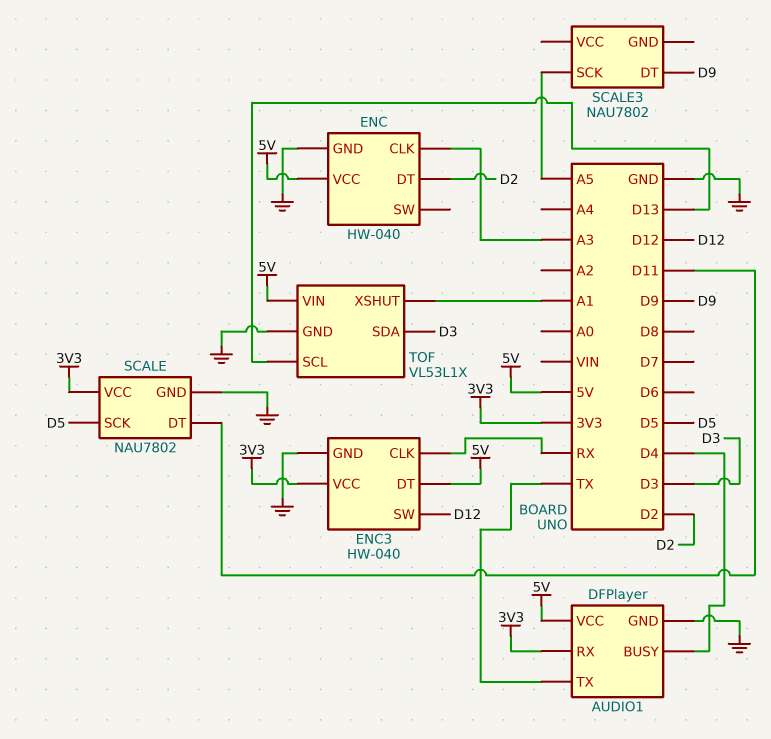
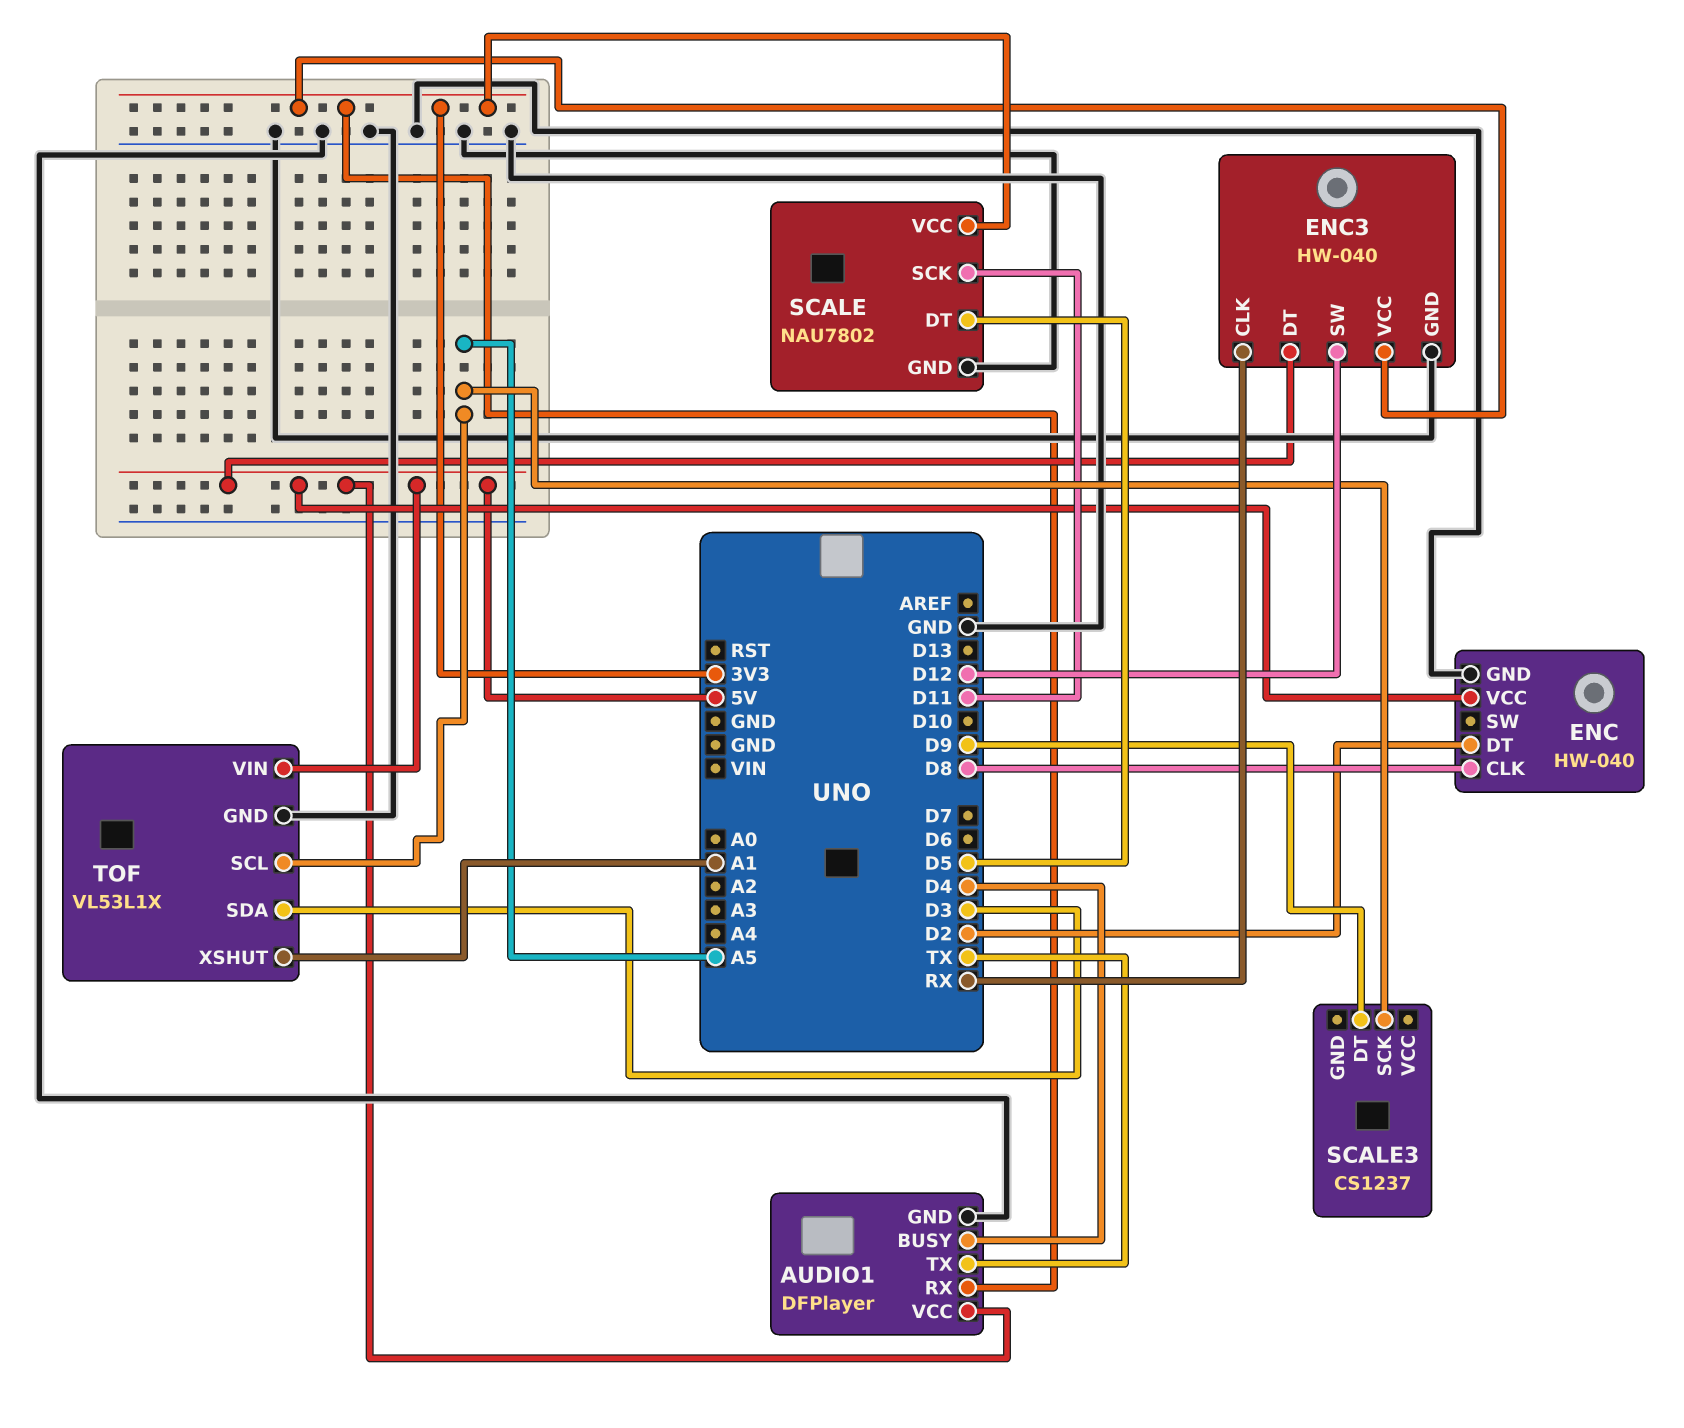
ENC pin CLK: A3 -> D8
SCALE pin DT: D11 -> D5
SCALE pin SCK: D5 -> D11
SCALE3: NAU7802 -> CS1237
TOF pin SCL: D13 -> A5

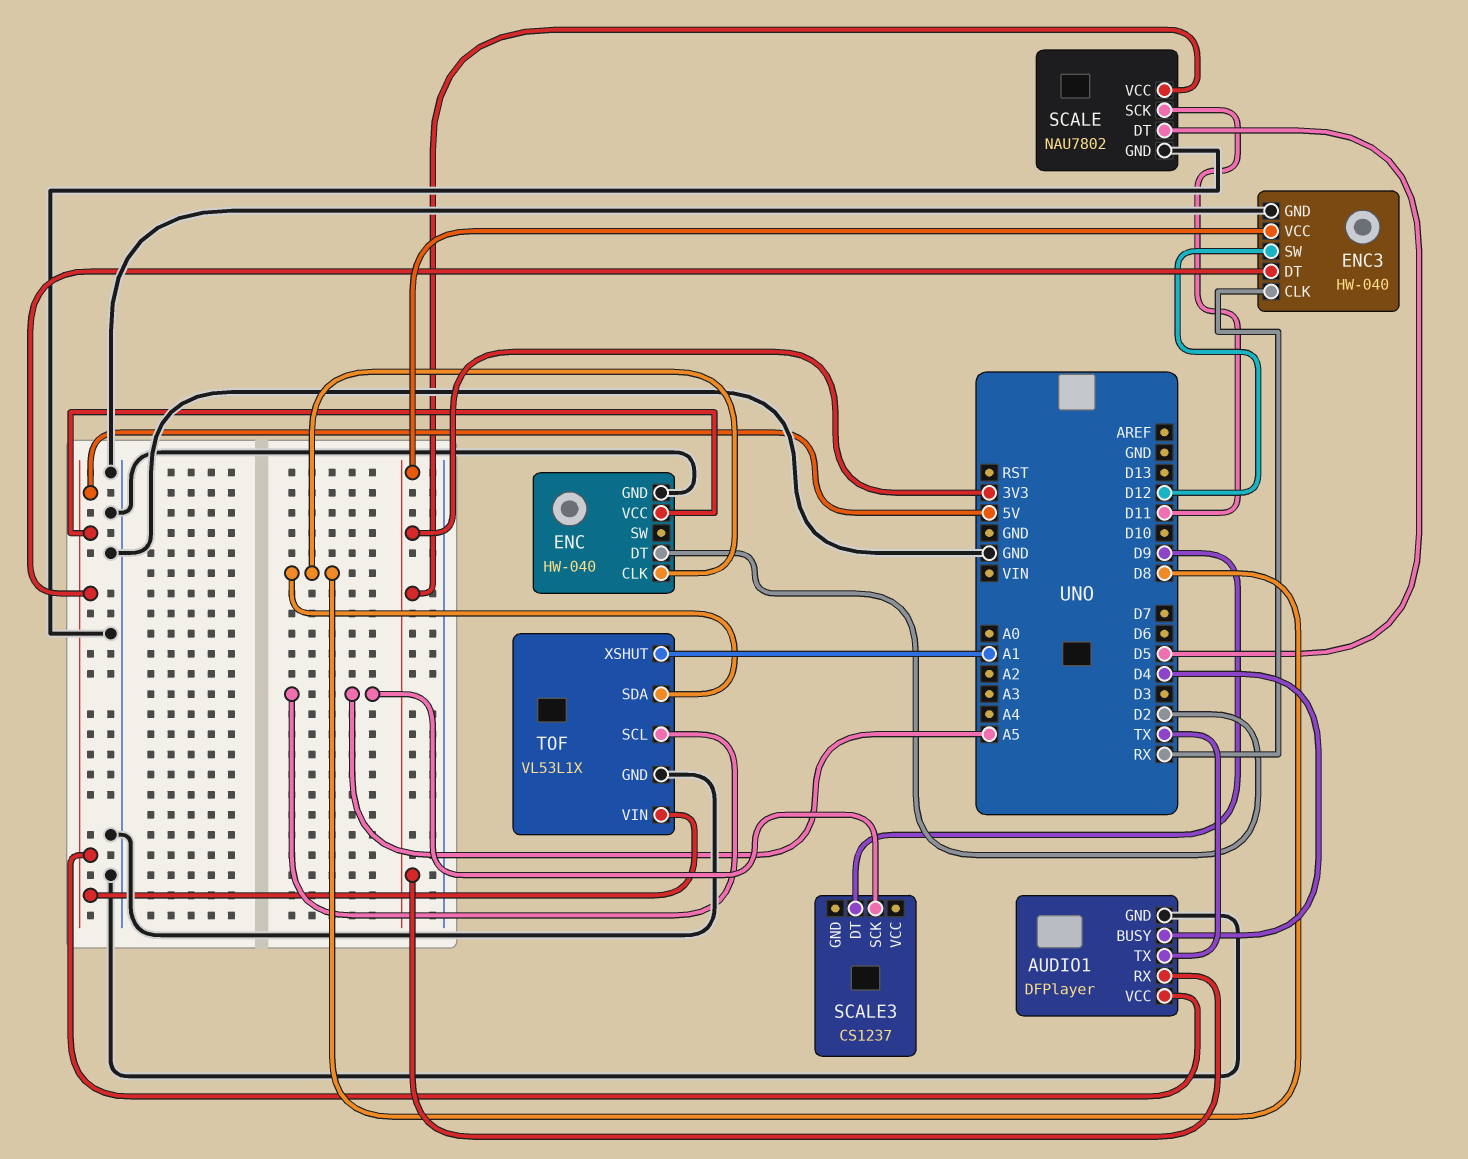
TOF pin SDA: D3 -> D8

